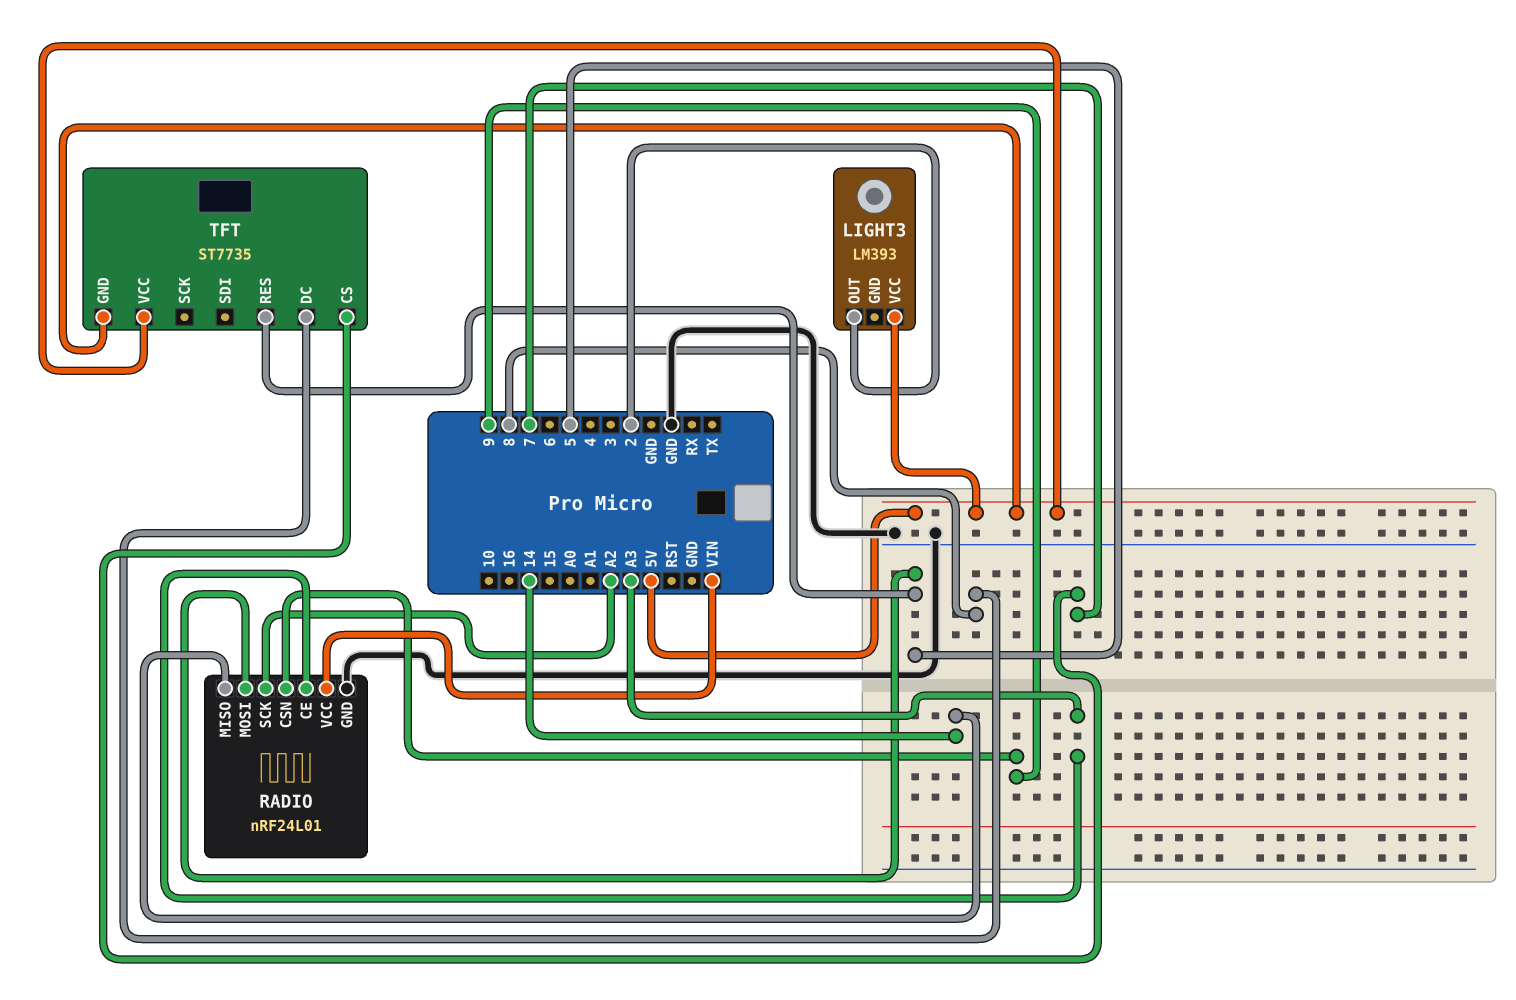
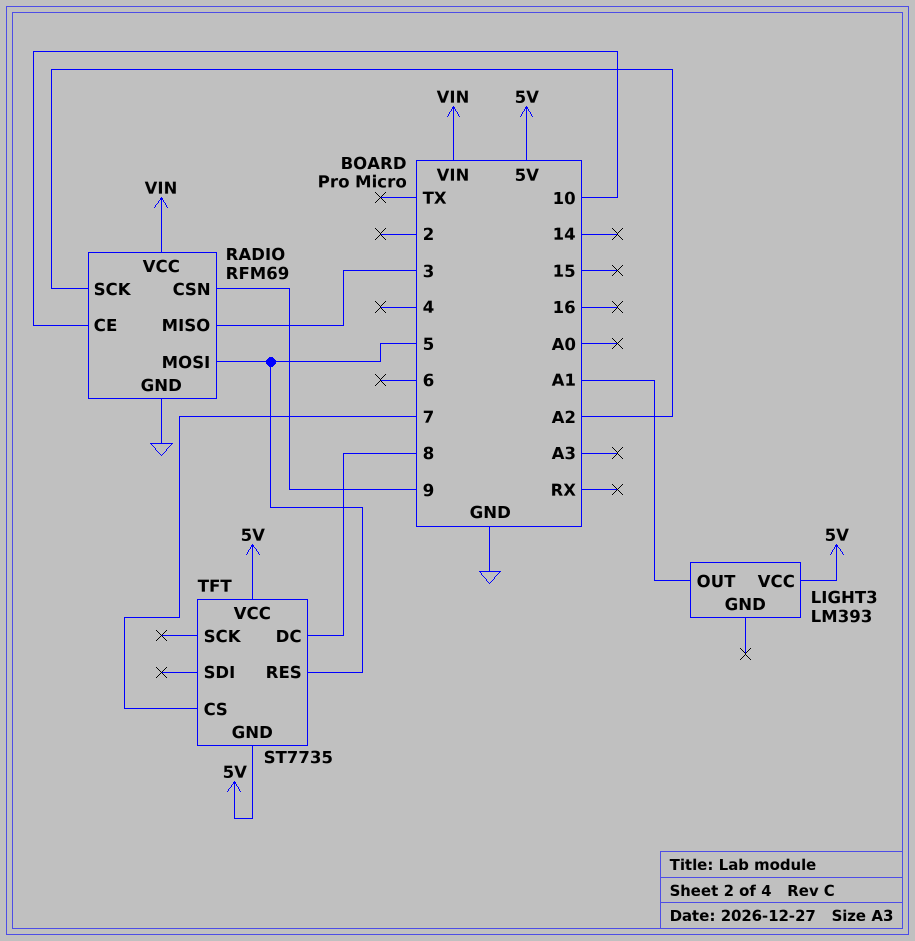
LIGHT3 pin OUT: 2 -> A1
RADIO: nRF24L01 -> RFM69
RADIO pin CE: A3 -> 10
RADIO pin MISO: 14 -> 3

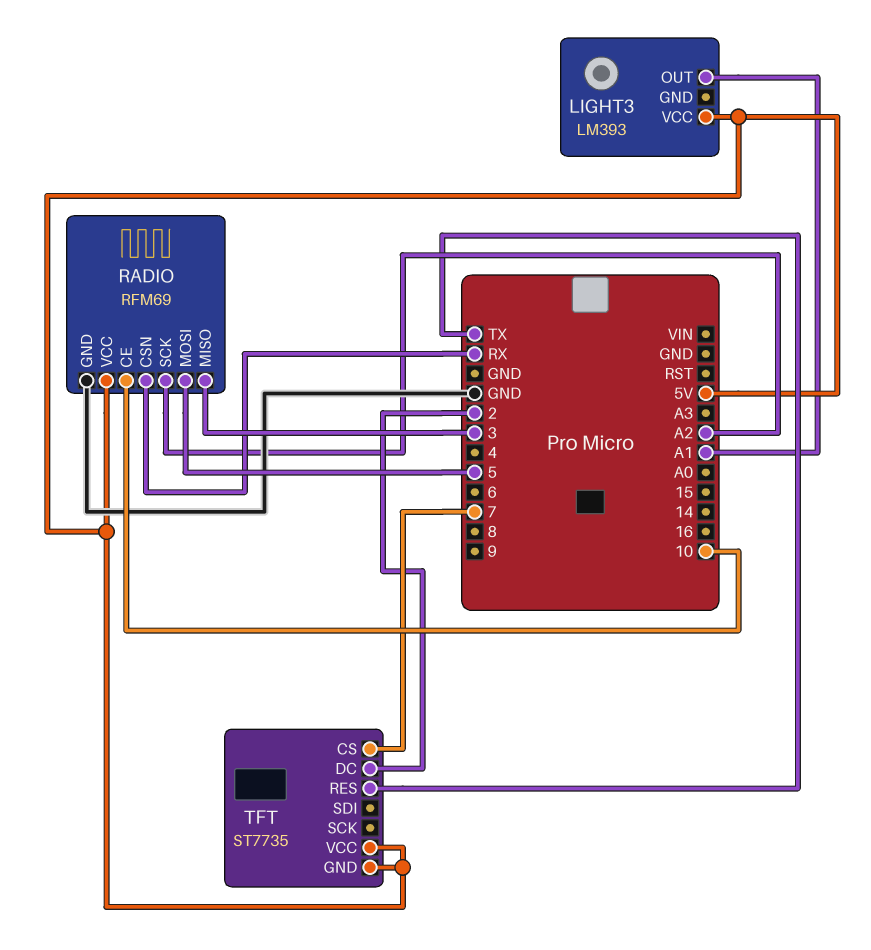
RADIO pin CSN: 9 -> RX
RADIO pin VCC: VIN -> 5V
TFT pin DC: 8 -> 2
TFT pin RES: 5 -> TX

